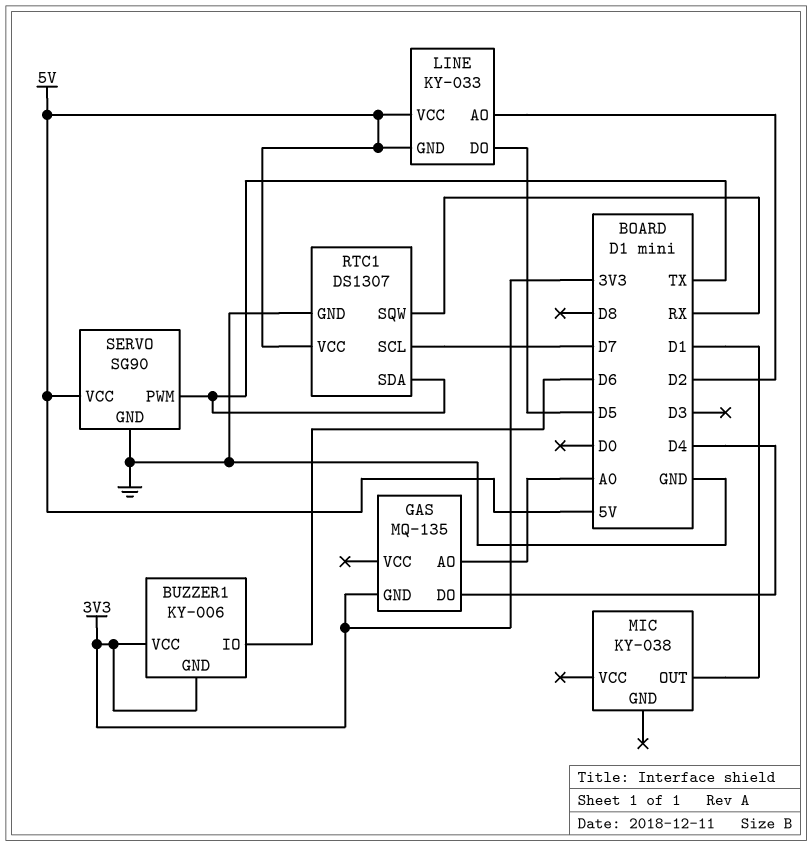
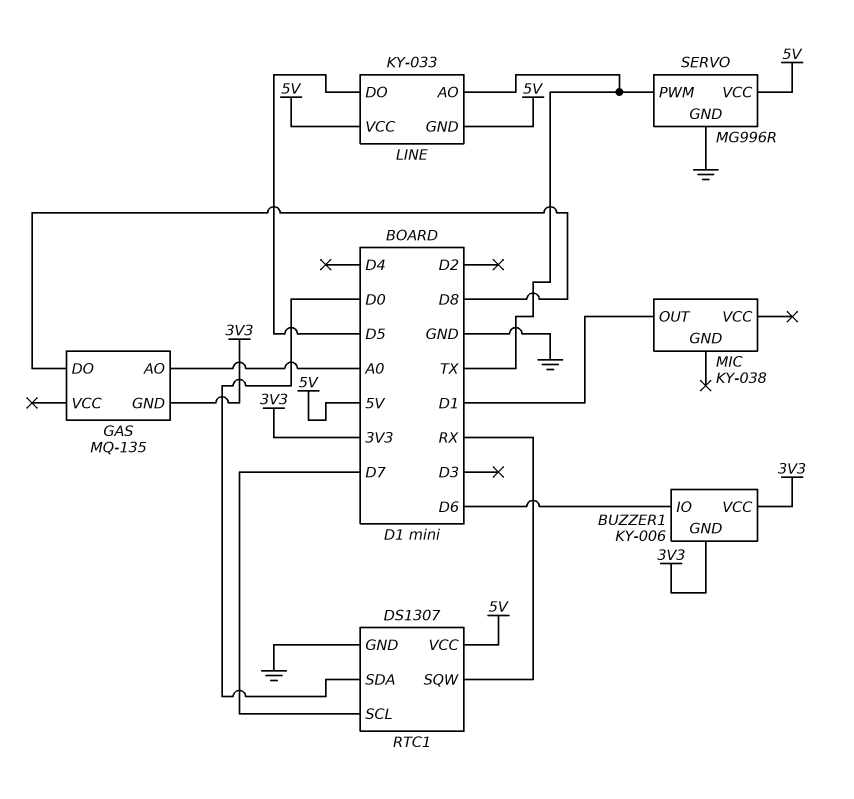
GAS pin DO: D4 -> D8
LINE pin AO: D2 -> TX
RTC1 pin SDA: TX -> D0
SERVO: SG90 -> MG996R

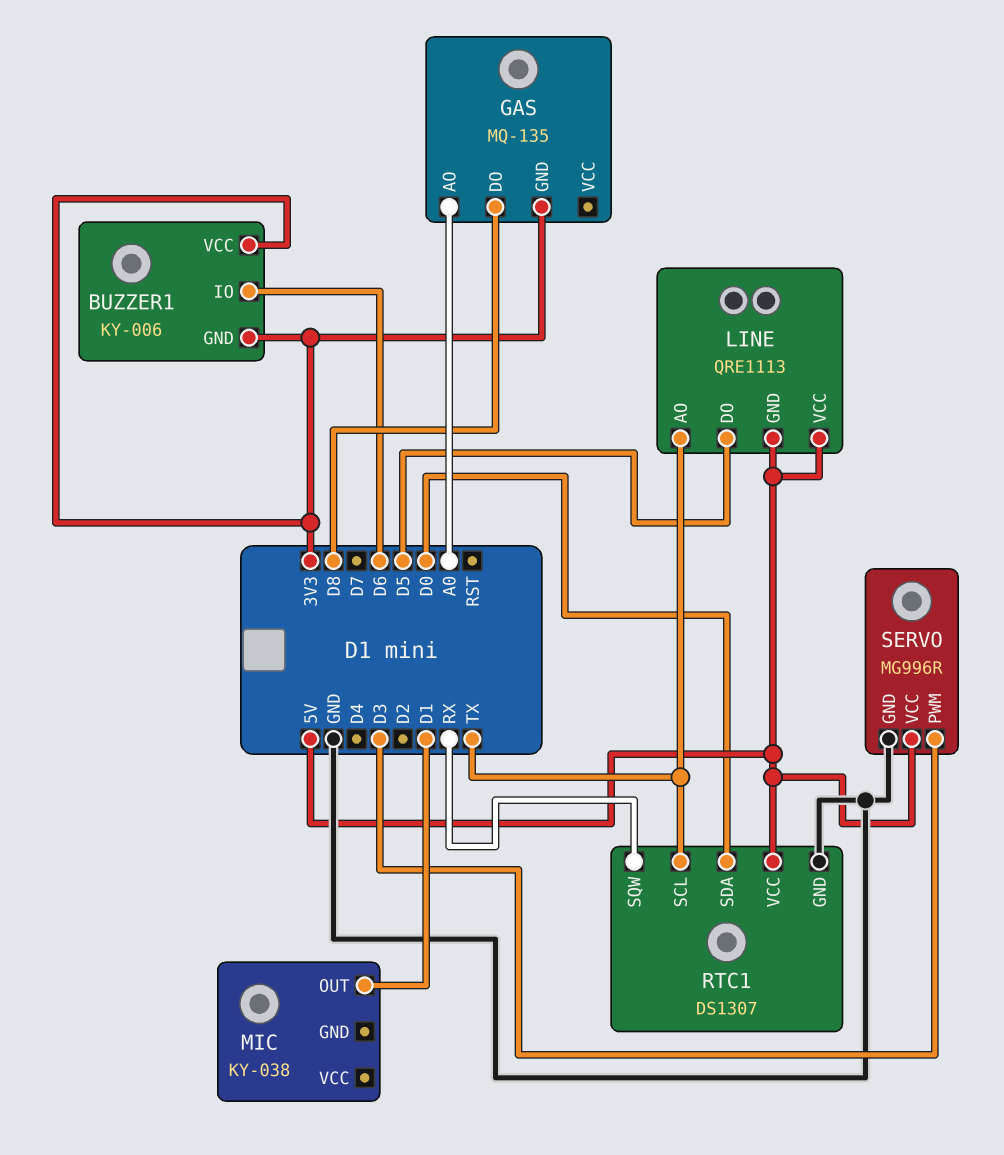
LINE: KY-033 -> QRE1113
RTC1 pin SCL: D7 -> TX
SERVO pin PWM: TX -> D3

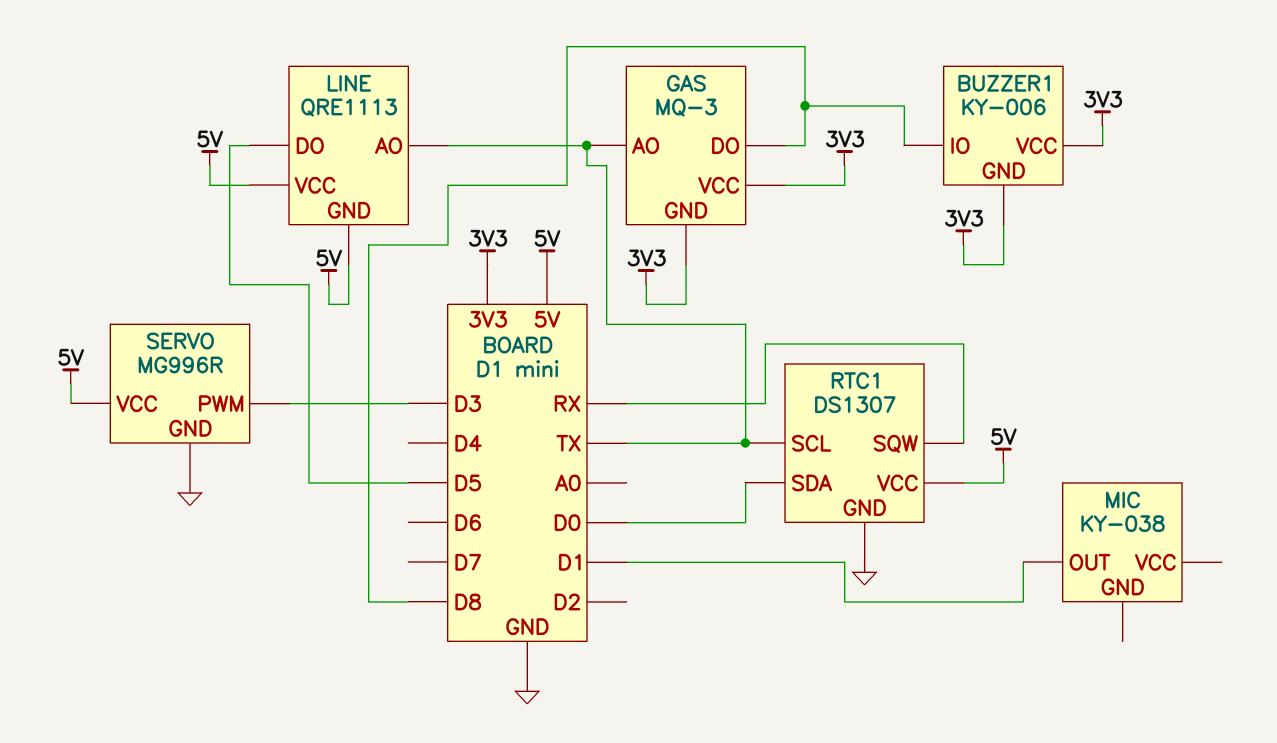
BUZZER1 pin IO: D6 -> D8
GAS: MQ-135 -> MQ-3
GAS pin AO: A0 -> TX
GAS pin VCC: none -> 3V3

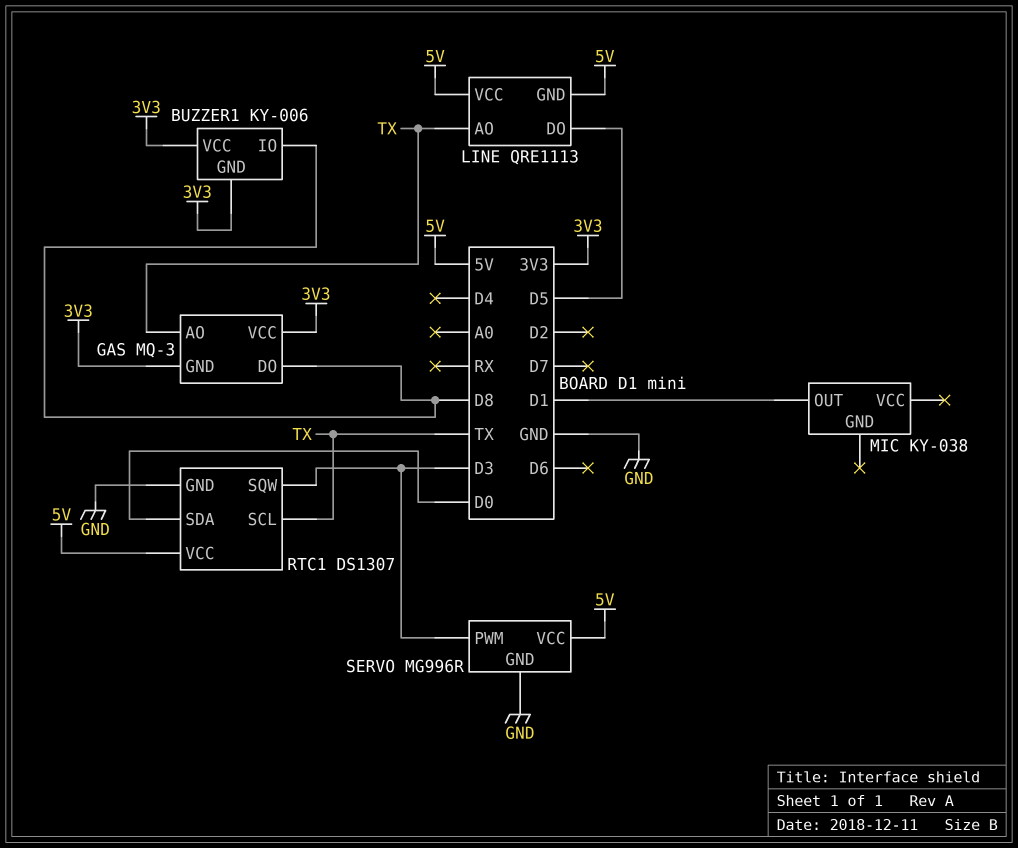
RTC1 pin SQW: RX -> D3

